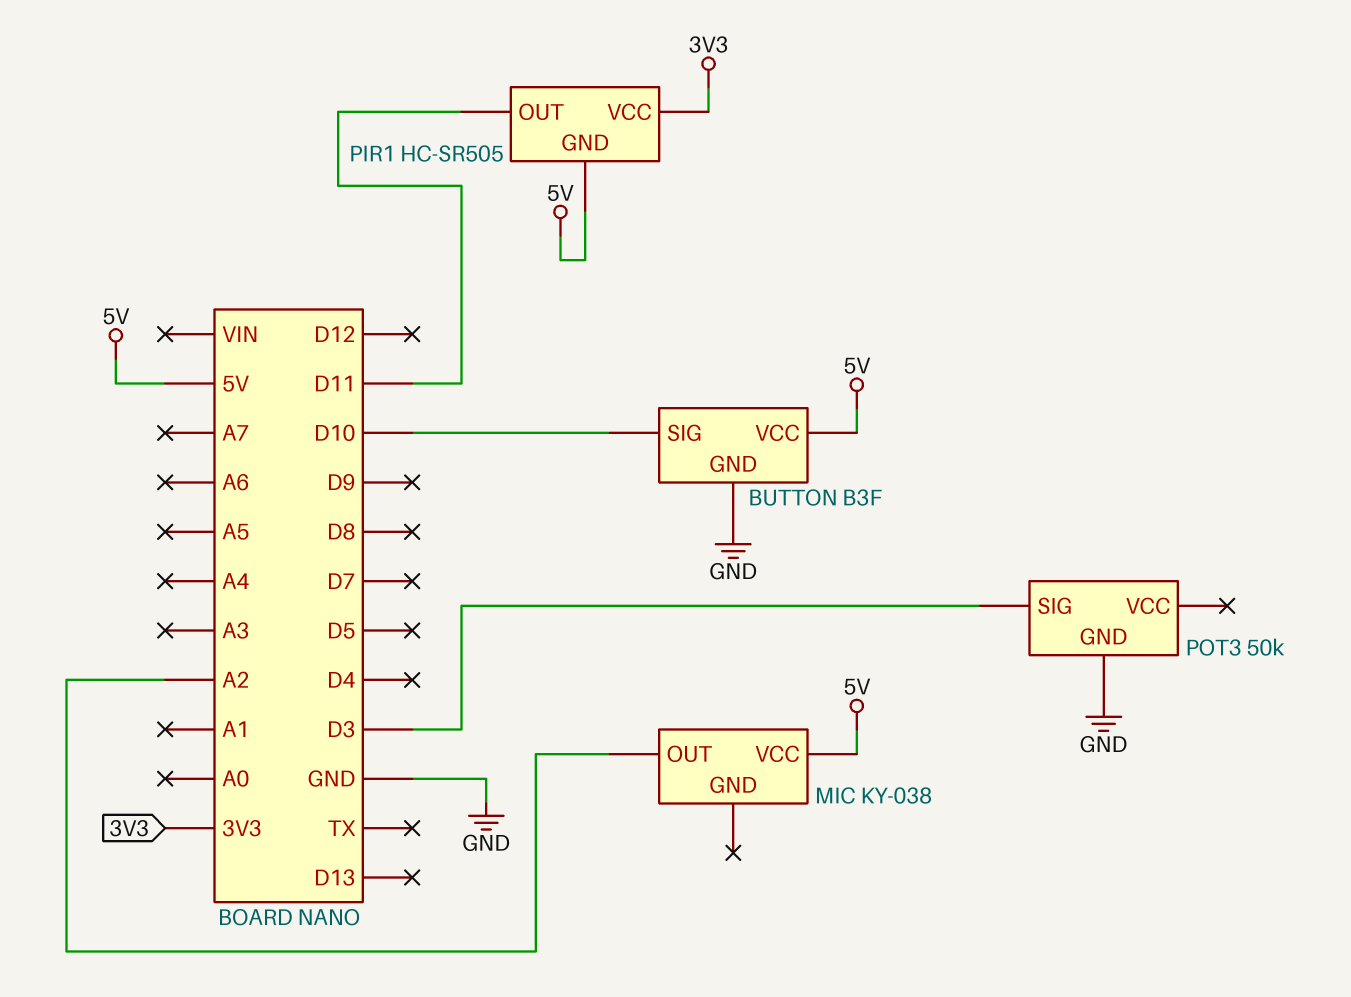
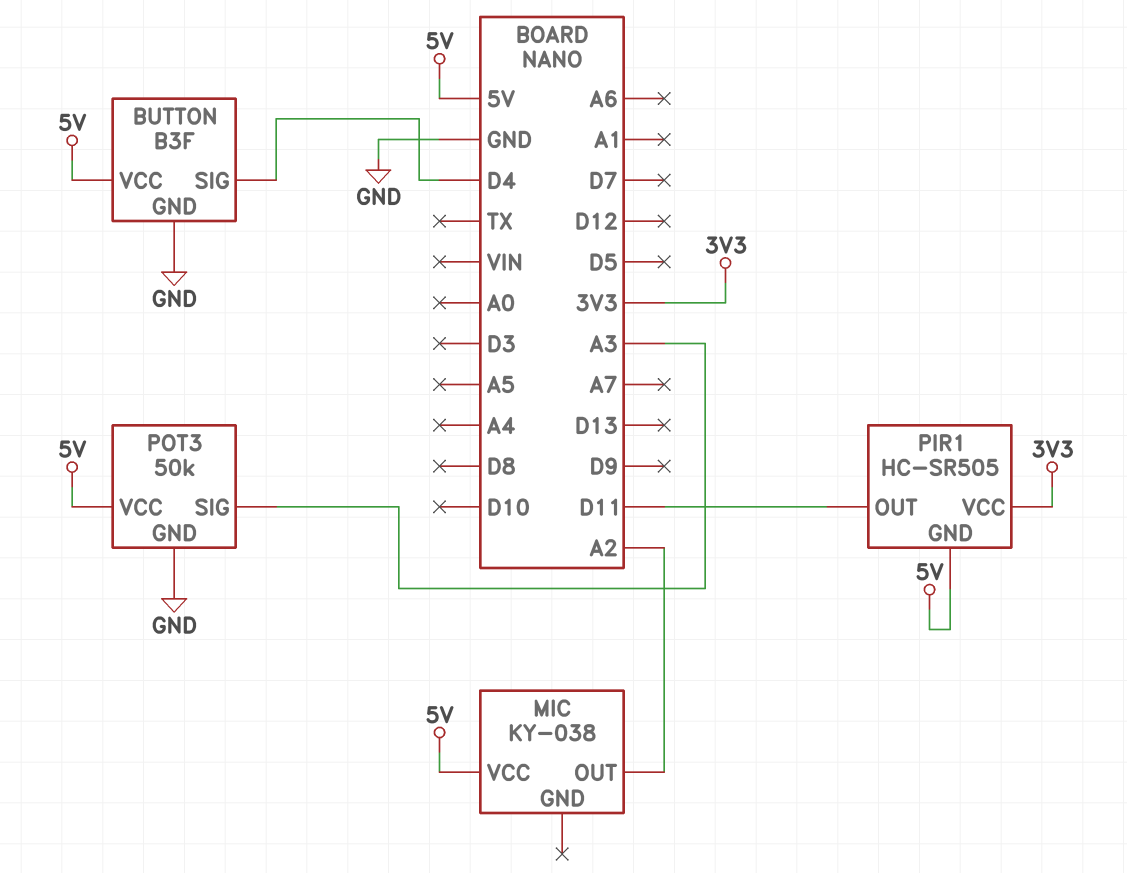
BUTTON pin SIG: D10 -> D4
POT3 pin SIG: D3 -> A3
POT3 pin VCC: none -> 5V

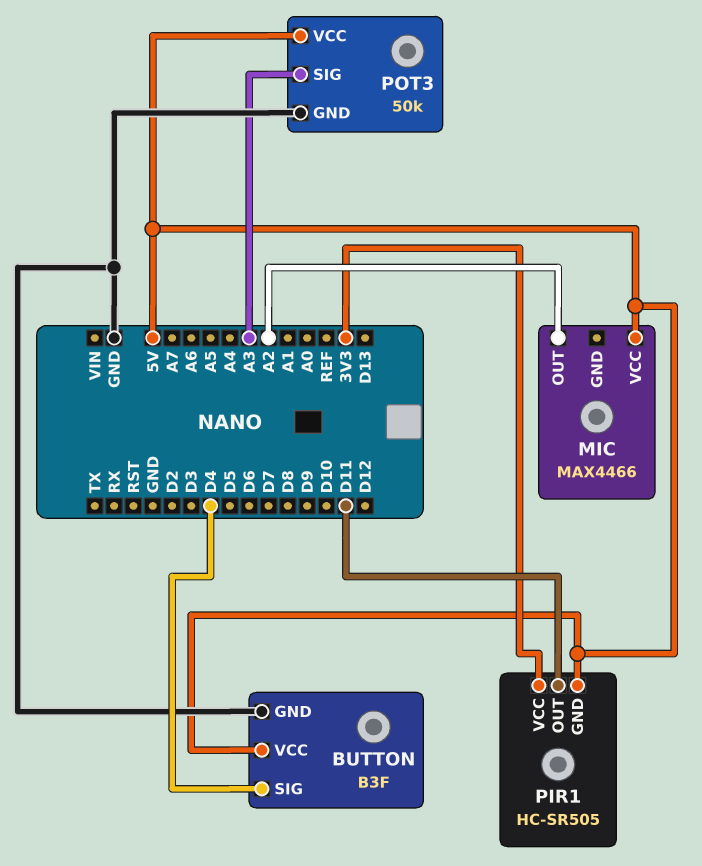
MIC: KY-038 -> MAX4466

